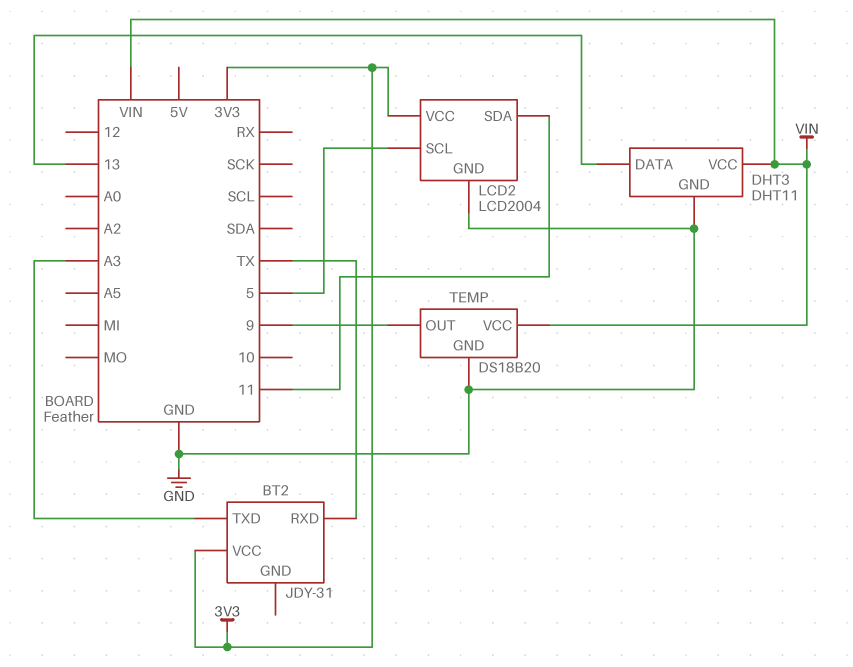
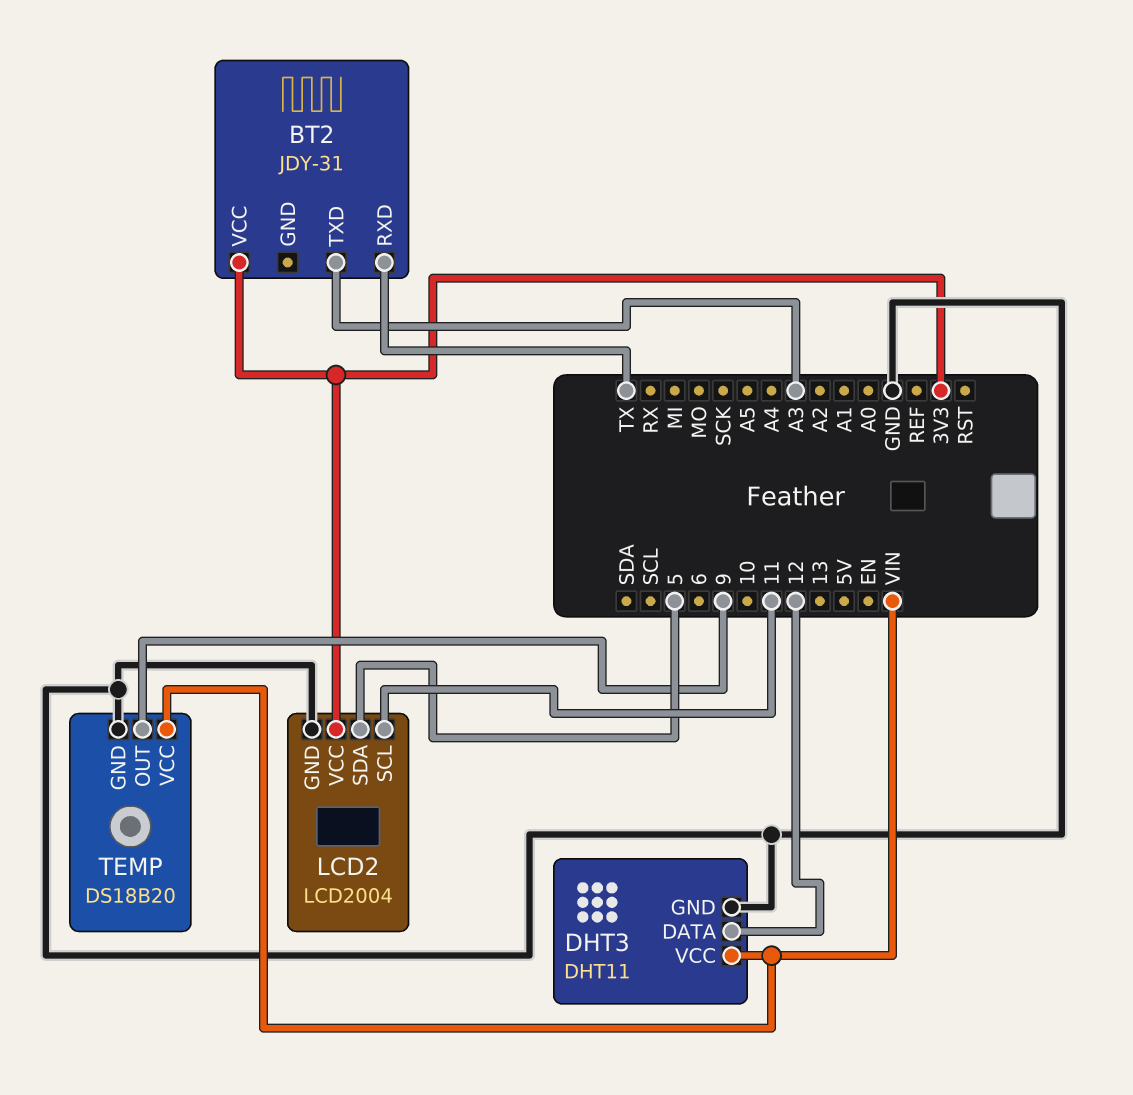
DHT3 pin DATA: 13 -> 12
LCD2 pin SCL: 5 -> 11
LCD2 pin SDA: 11 -> 5

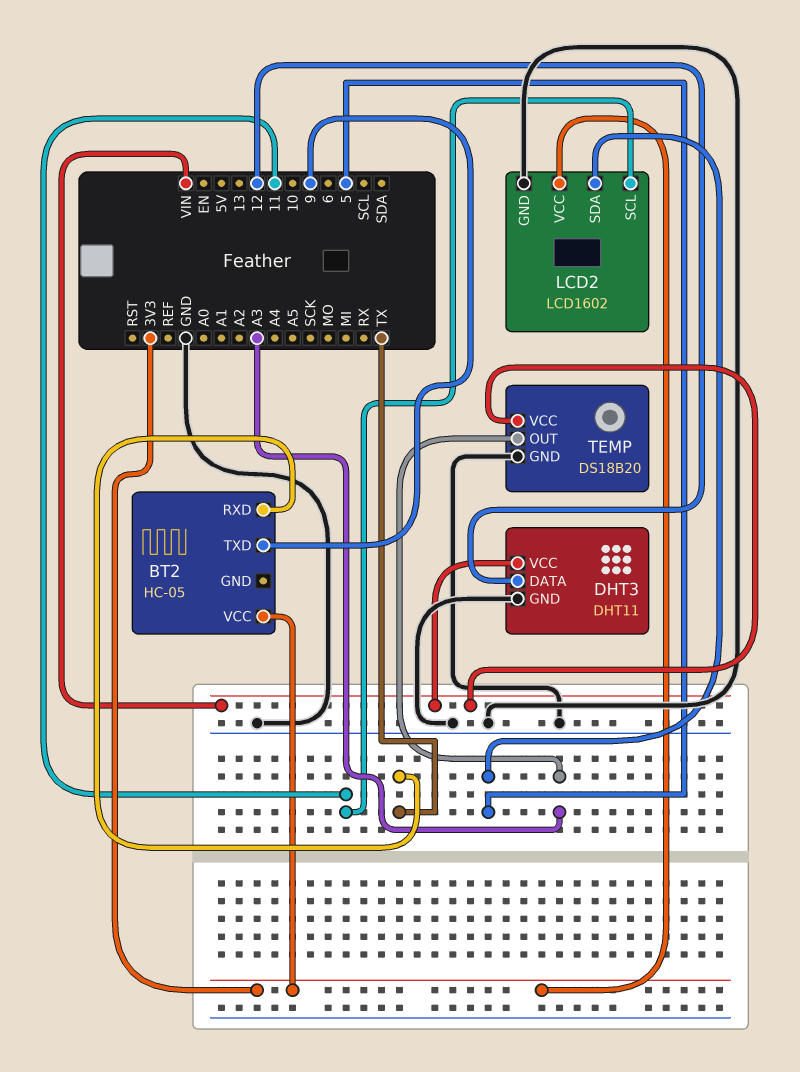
BT2: JDY-31 -> HC-05
BT2 pin TXD: A3 -> 9
LCD2: LCD2004 -> LCD1602
TEMP pin OUT: 9 -> A3

